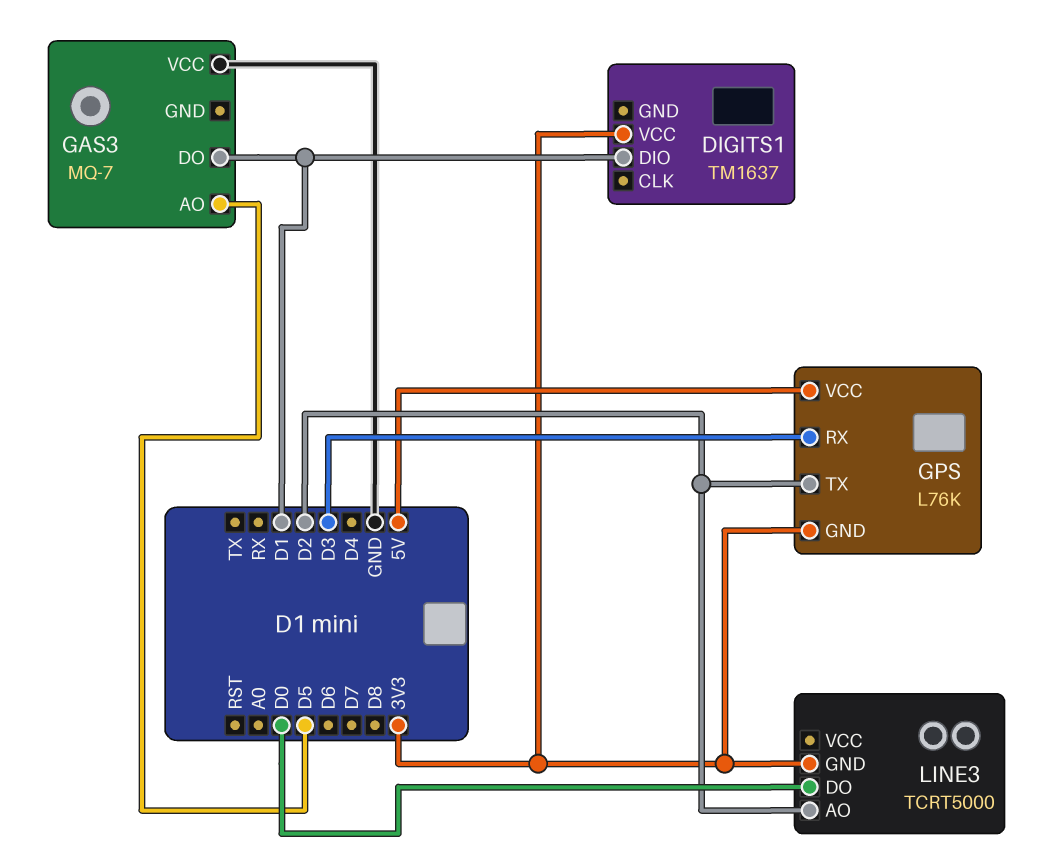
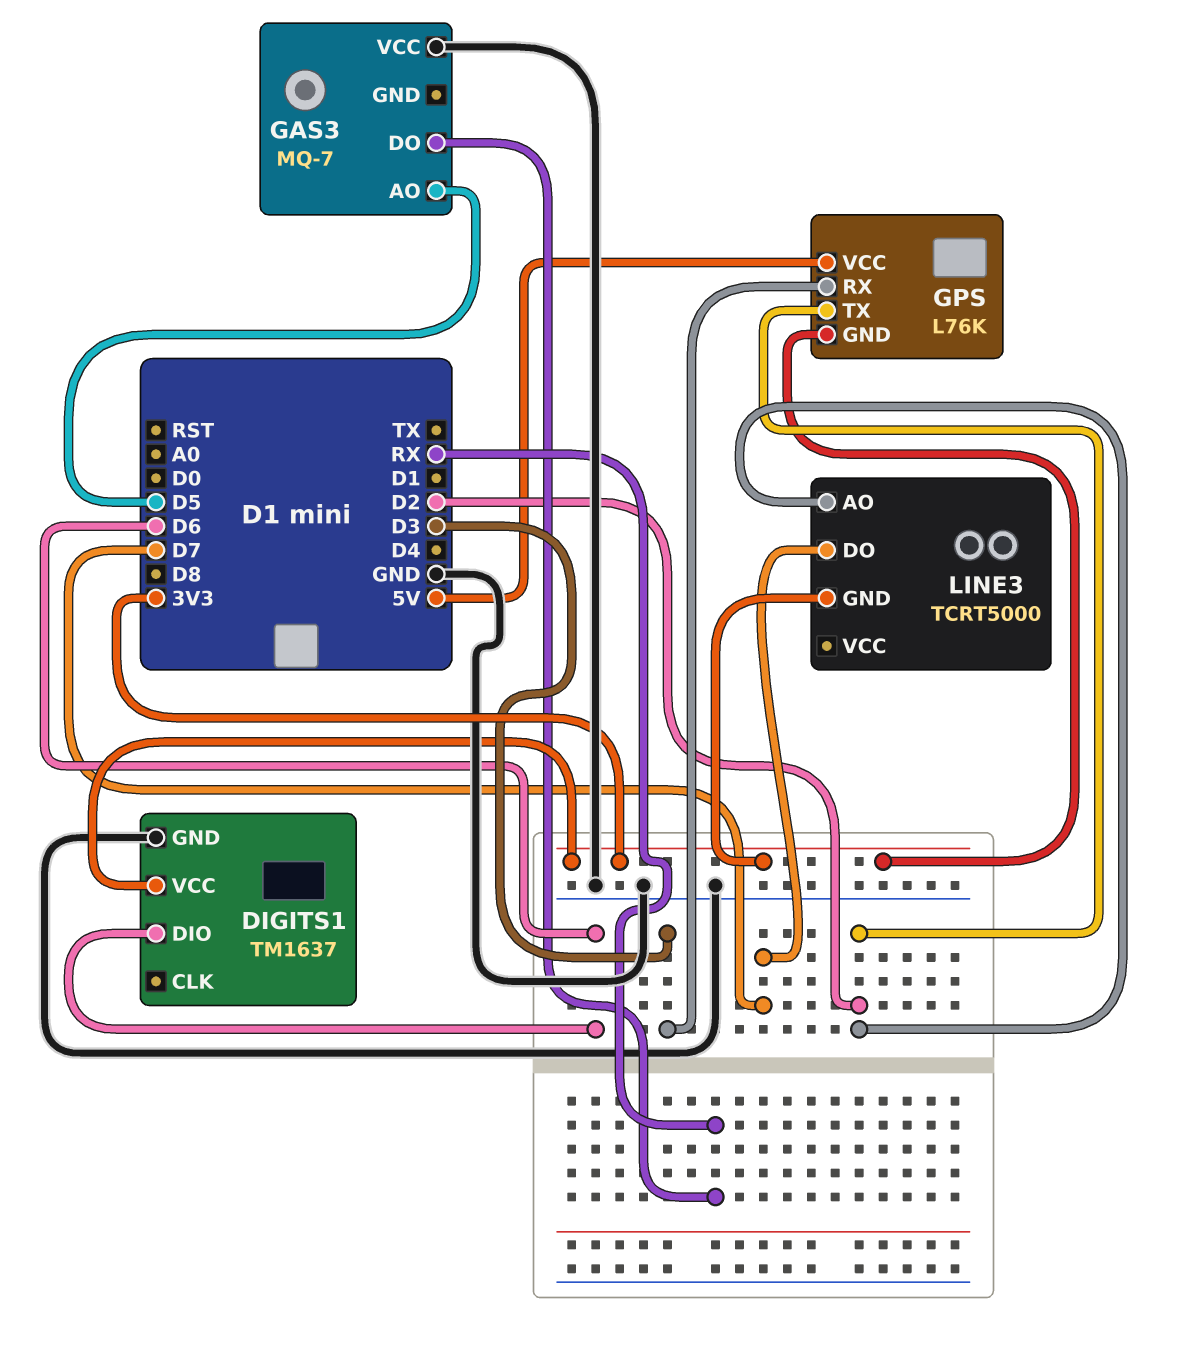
DIGITS1 pin DIO: D1 -> D6
DIGITS1 pin GND: none -> GND
GAS3 pin DO: D1 -> RX
LINE3 pin DO: D0 -> D7

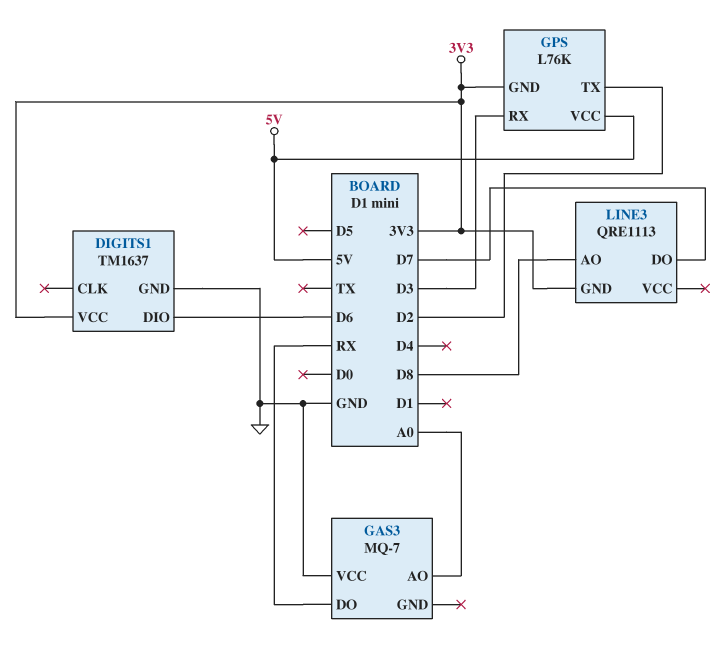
GAS3 pin AO: D5 -> A0
LINE3: TCRT5000 -> QRE1113
LINE3 pin AO: D2 -> D8

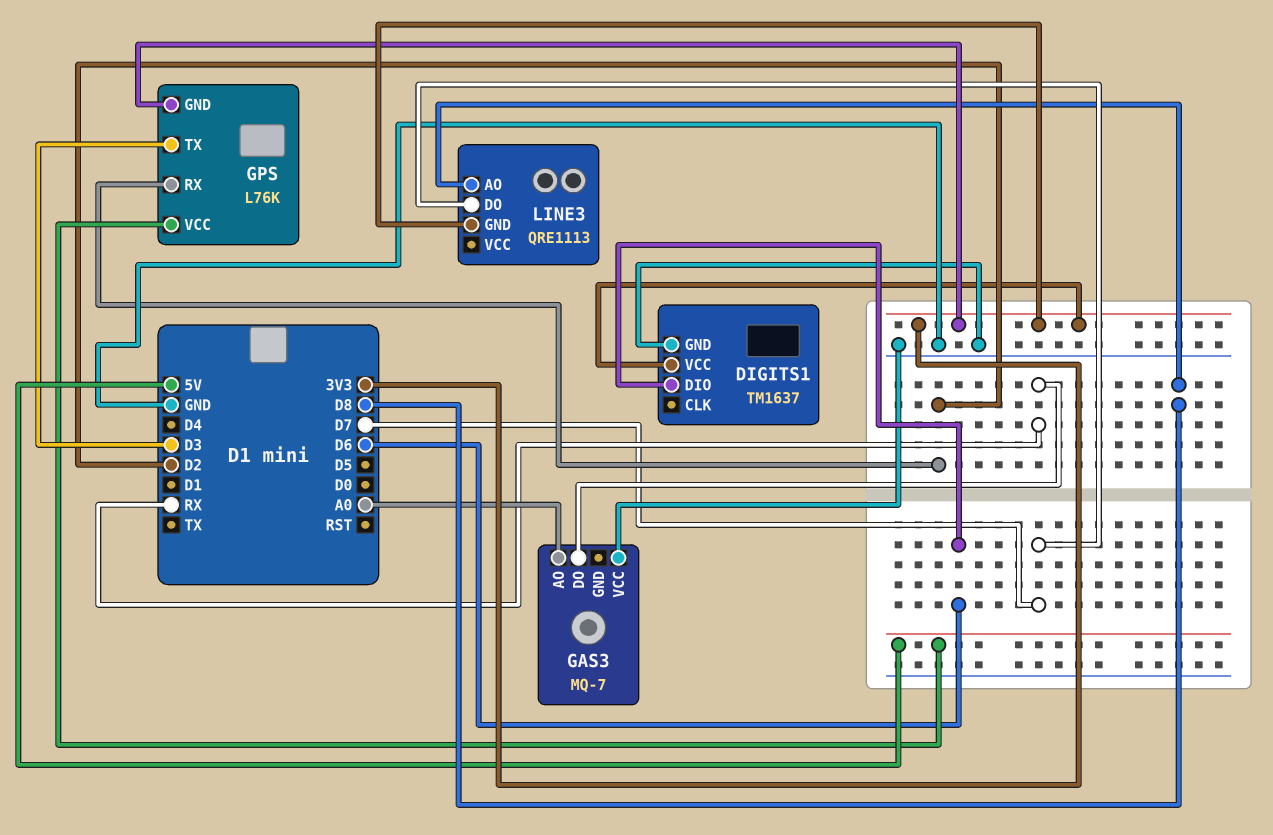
GPS pin RX: D3 -> D2
GPS pin TX: D2 -> D3

